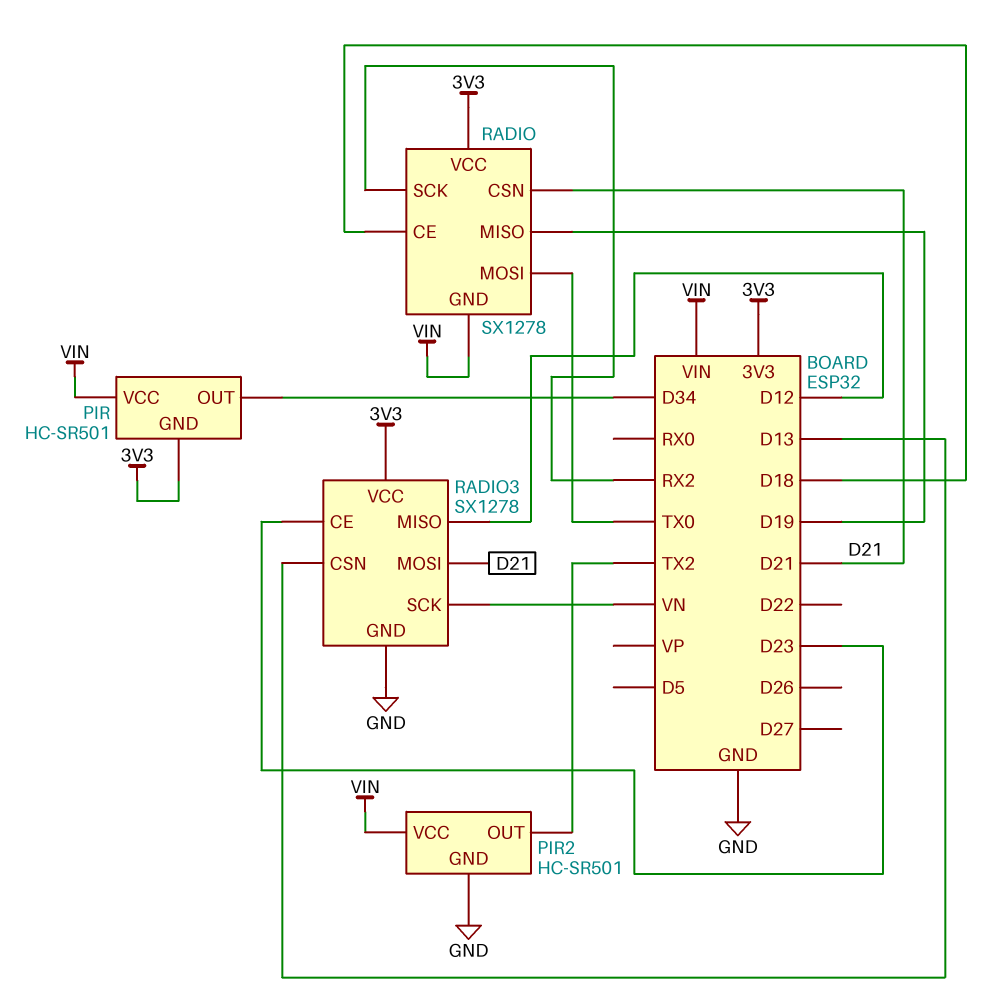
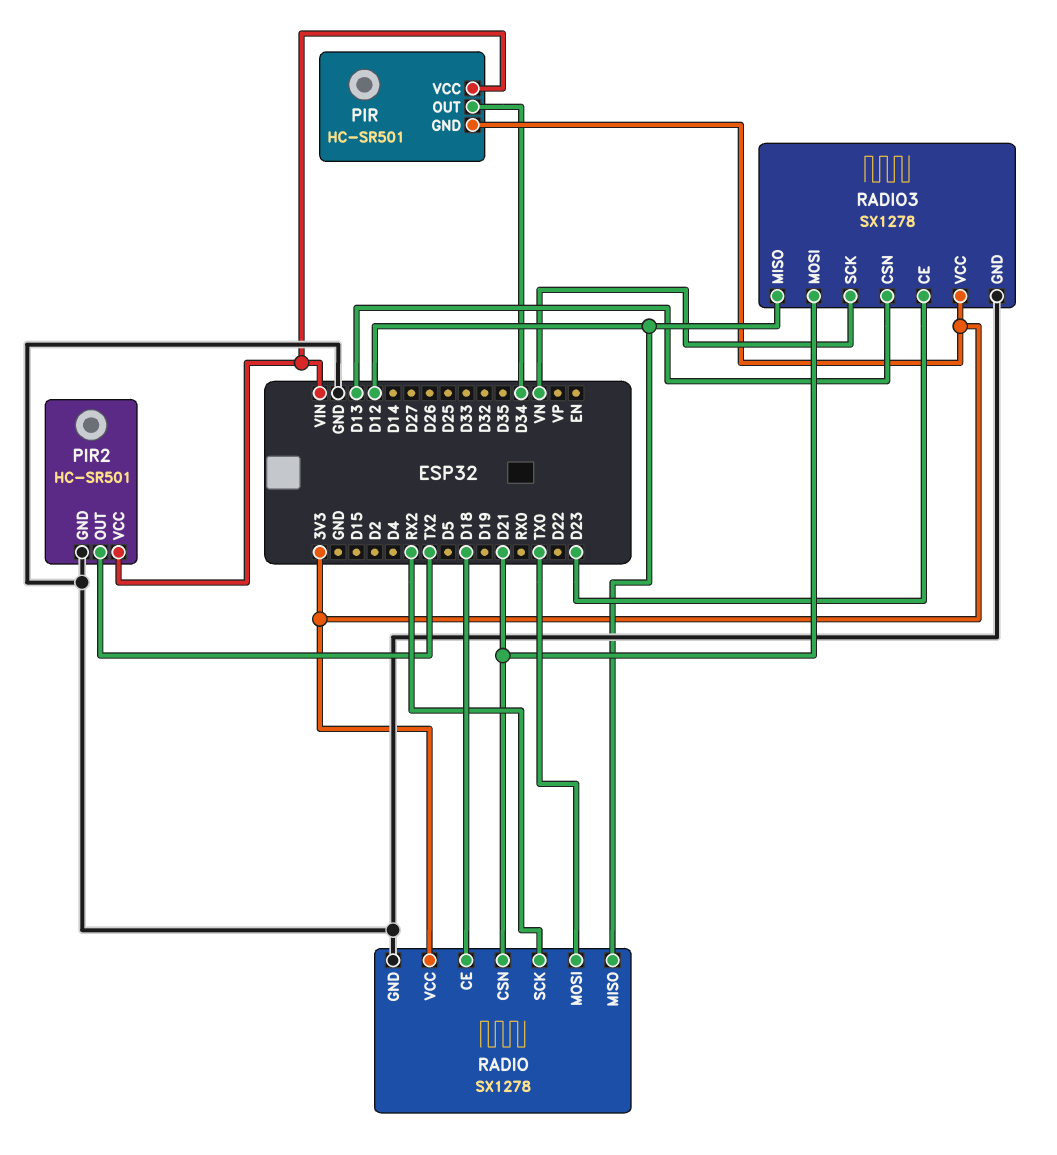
RADIO pin GND: VIN -> GND
RADIO pin MISO: D19 -> D12

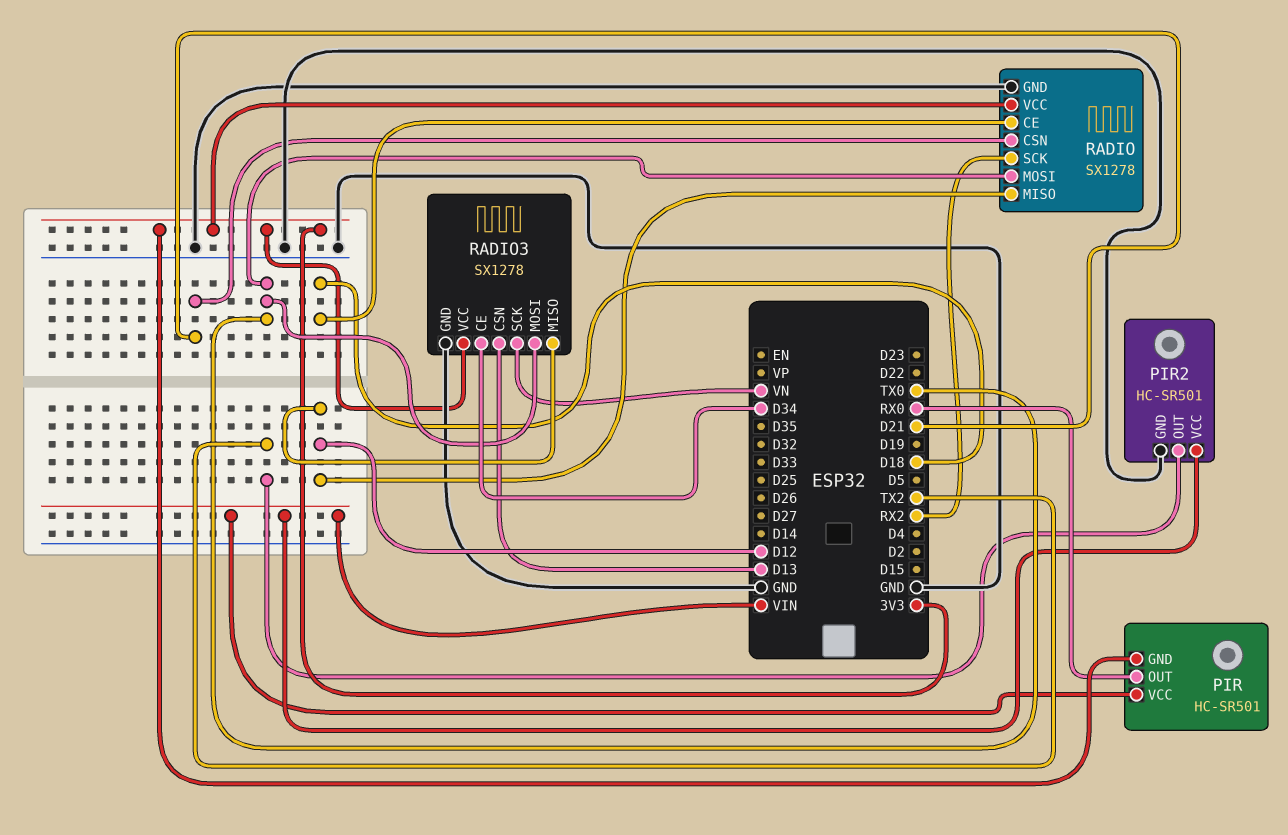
PIR pin OUT: D34 -> RX0
RADIO3 pin CE: D23 -> D34
RADIO3 pin MOSI: D21 -> TX0

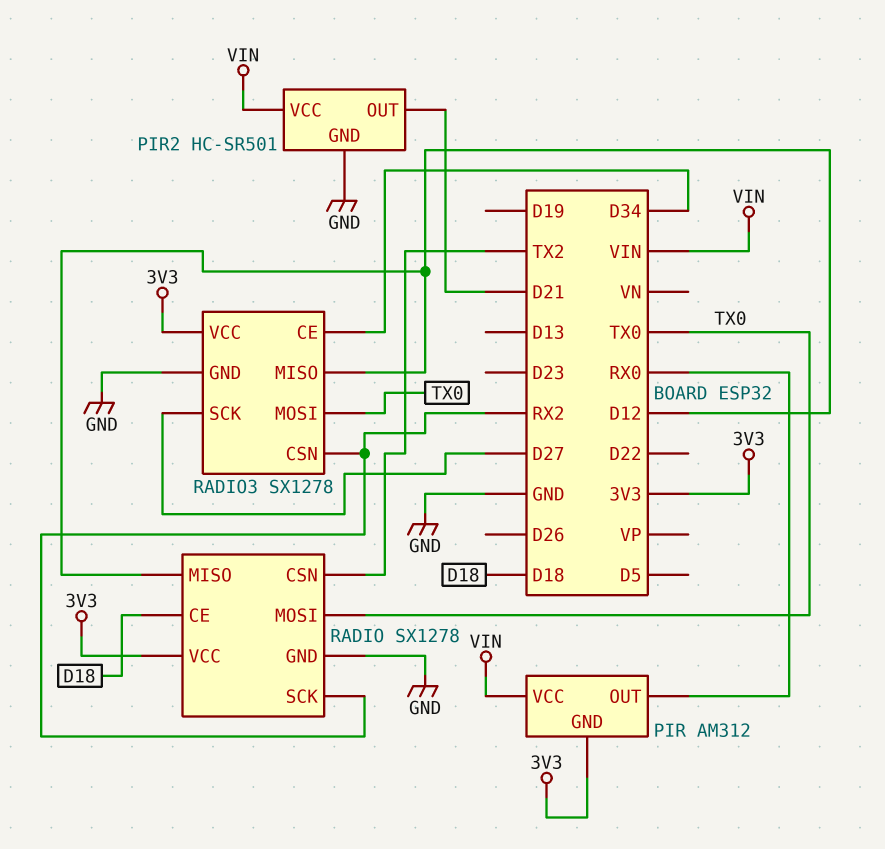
PIR: HC-SR501 -> AM312
PIR2 pin OUT: TX2 -> D21
RADIO pin CSN: D21 -> TX2
RADIO3 pin CSN: D13 -> RX2
RADIO3 pin SCK: VN -> D27

